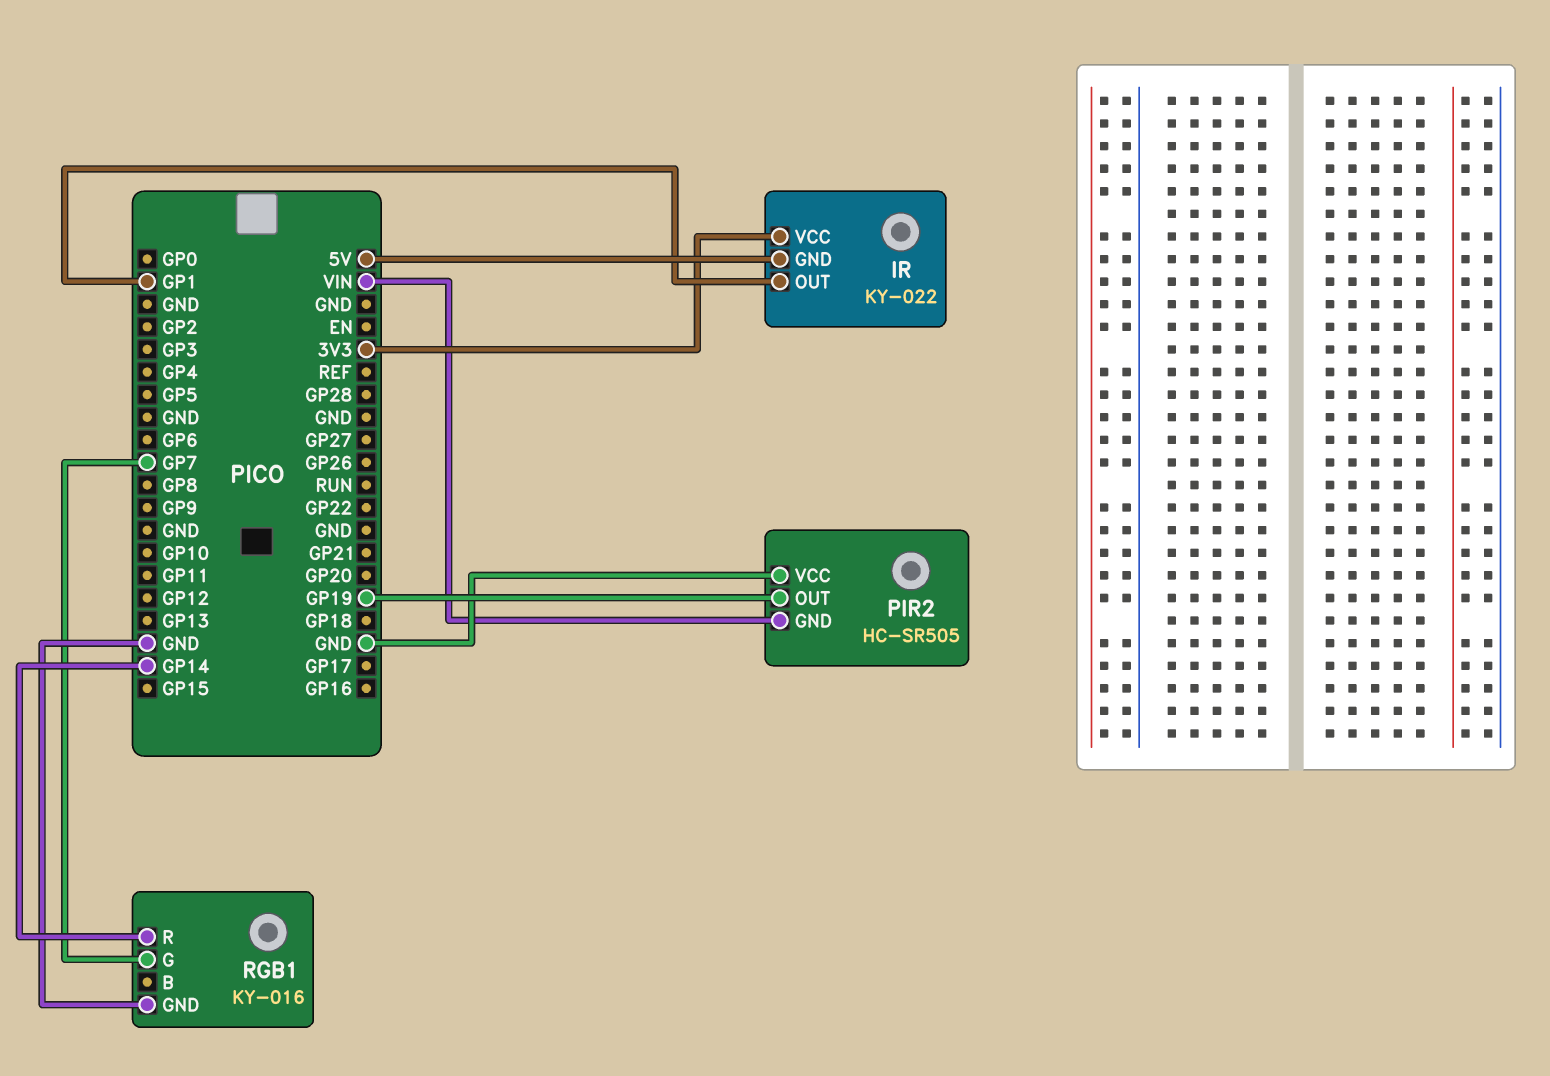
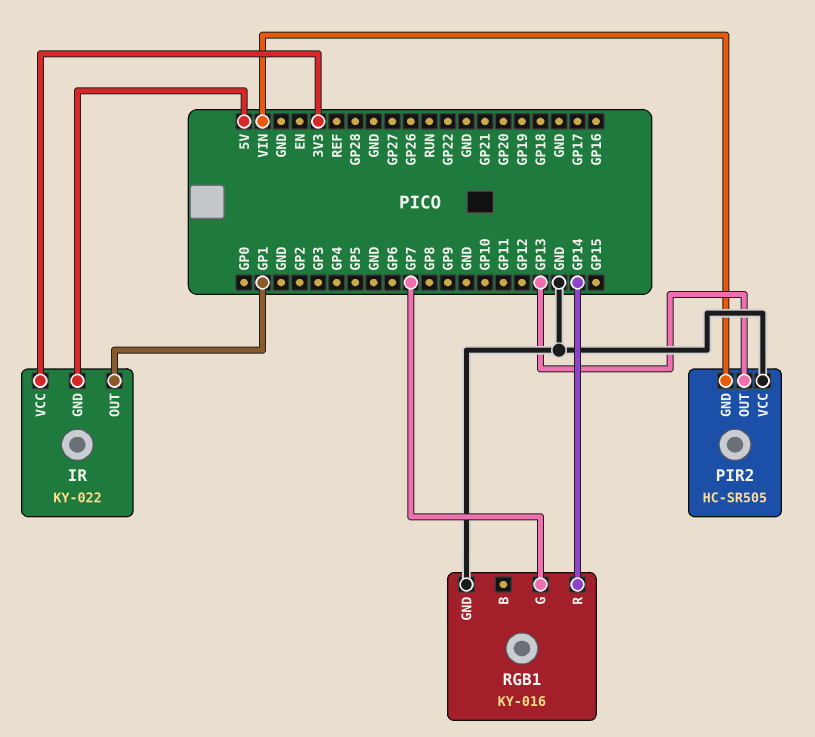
PIR2 pin OUT: GP19 -> GP13

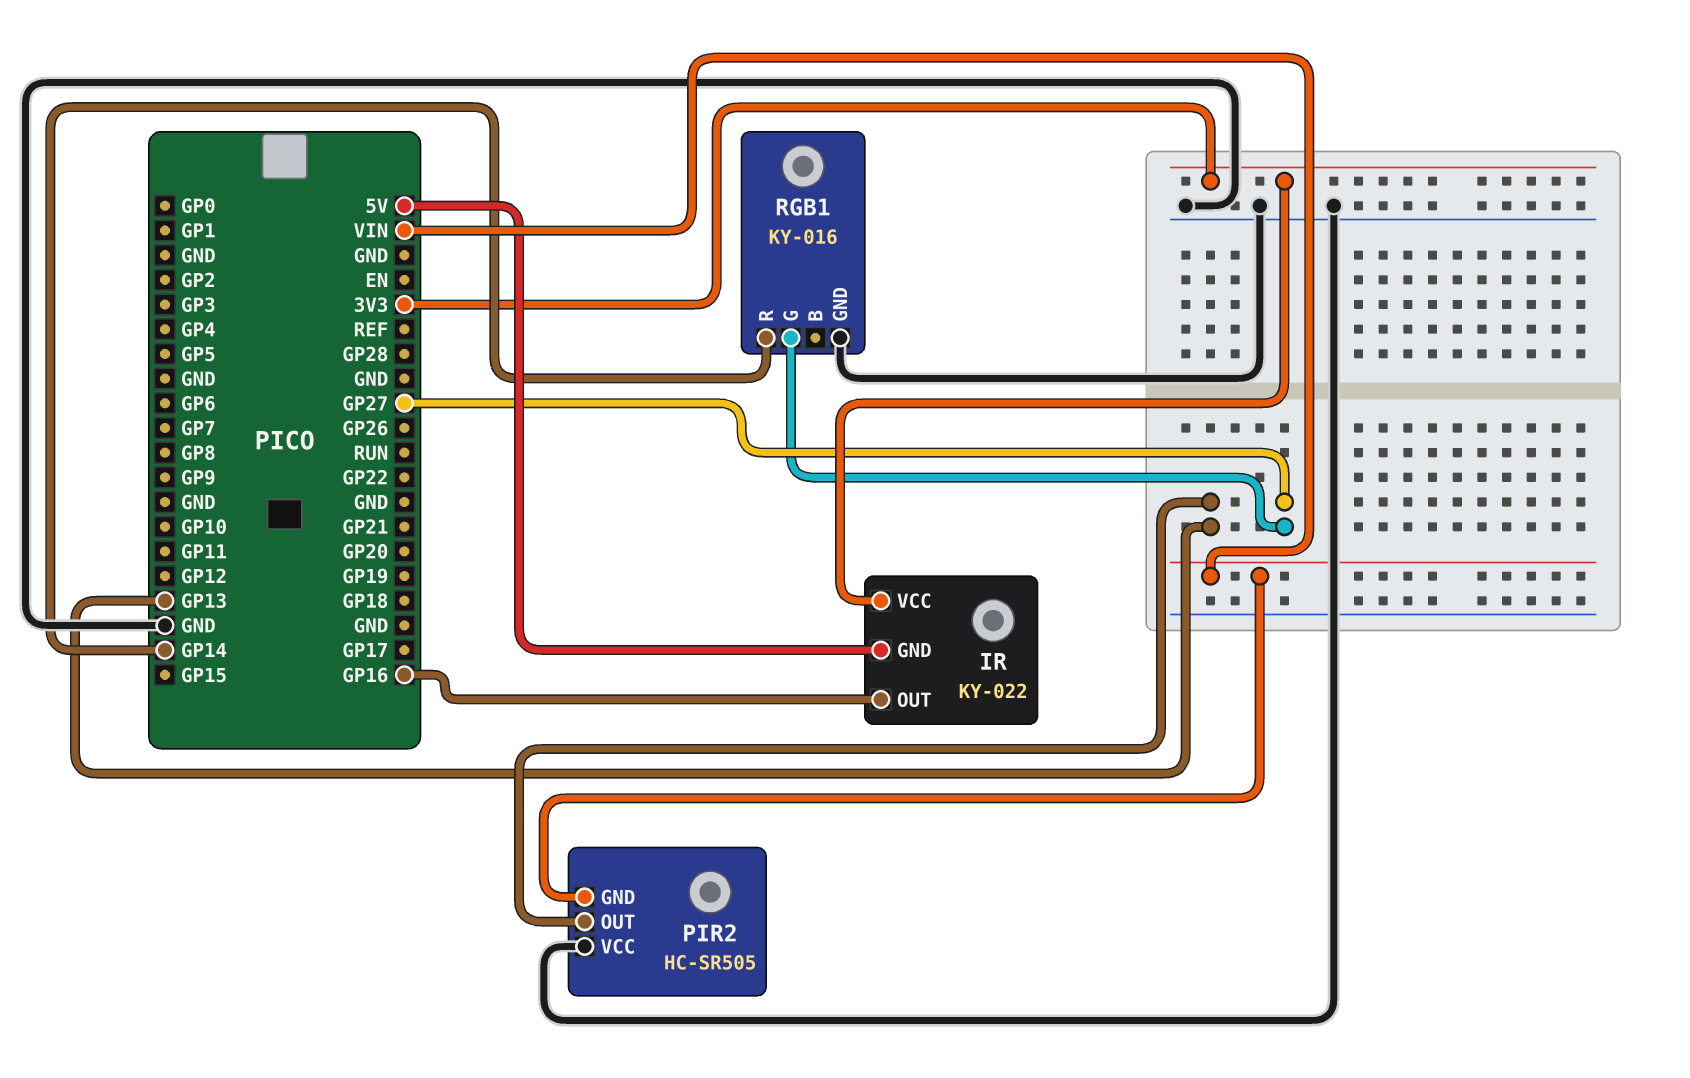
IR pin OUT: GP1 -> GP16
RGB1 pin G: GP7 -> GP27

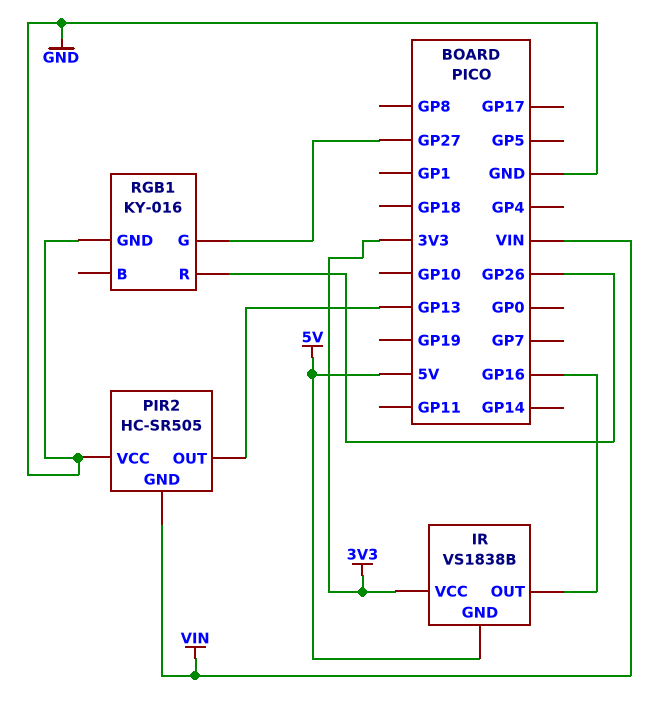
IR: KY-022 -> VS1838B
RGB1 pin R: GP14 -> GP26

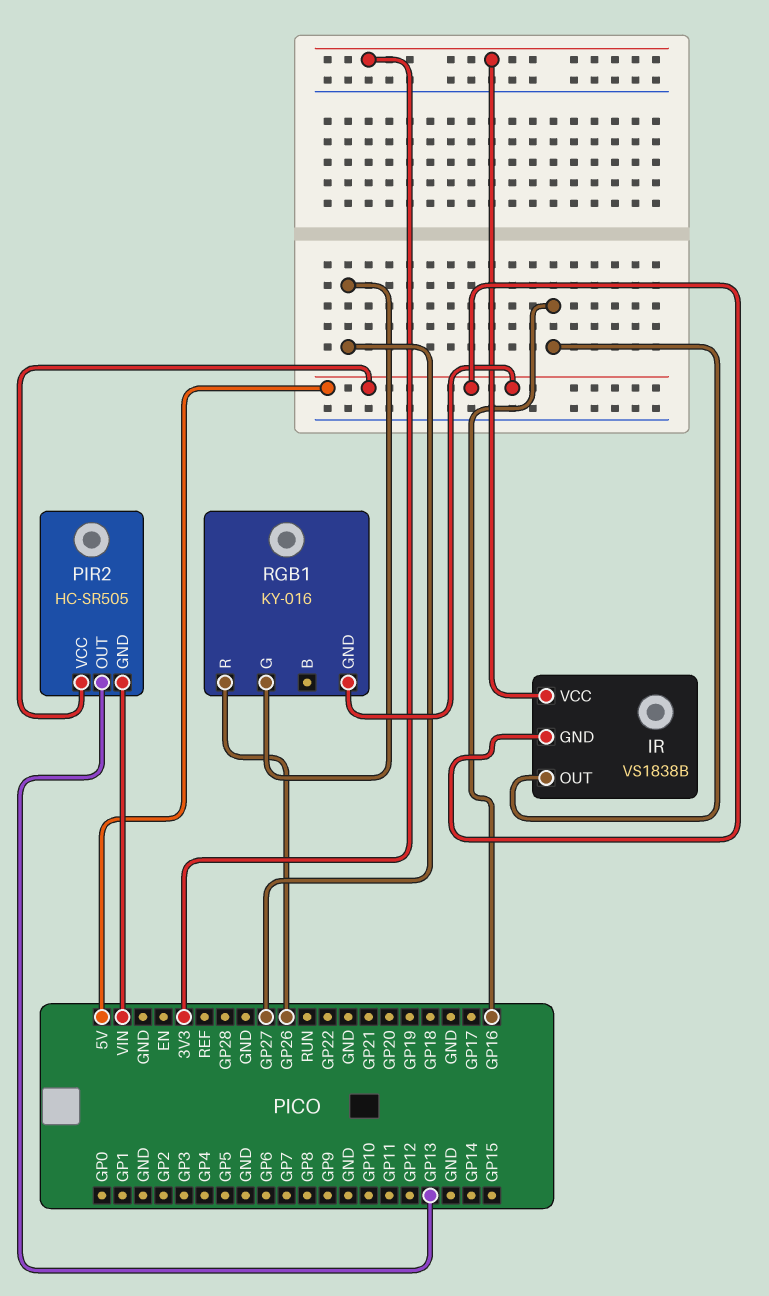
PIR2 pin VCC: GND -> 5V
RGB1 pin GND: GND -> 5V

